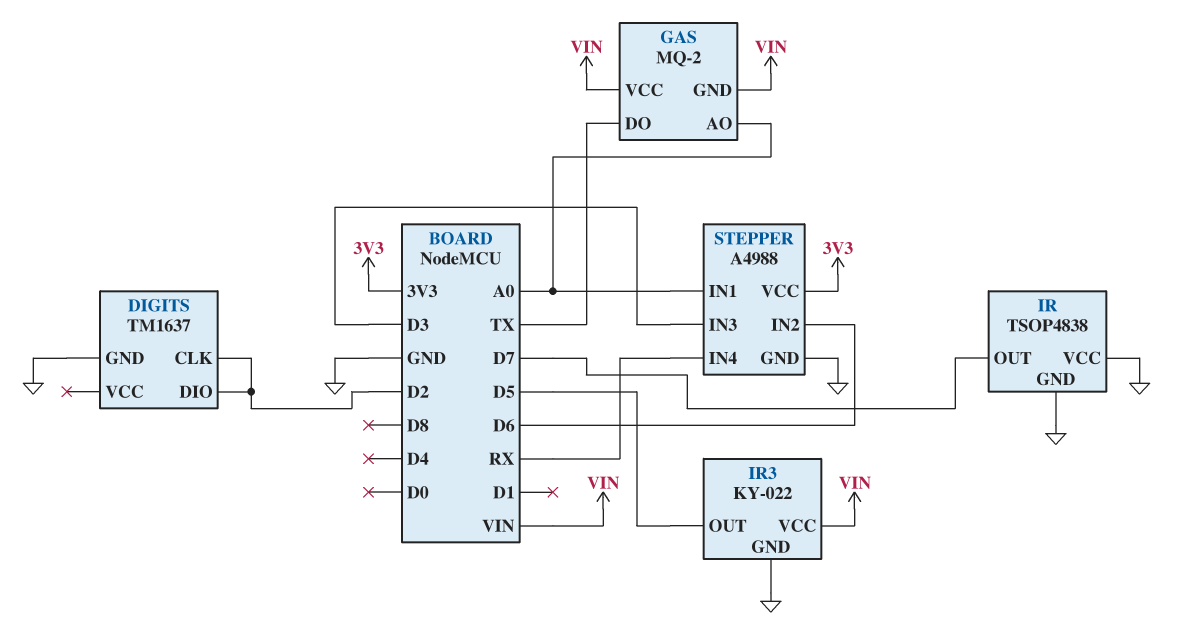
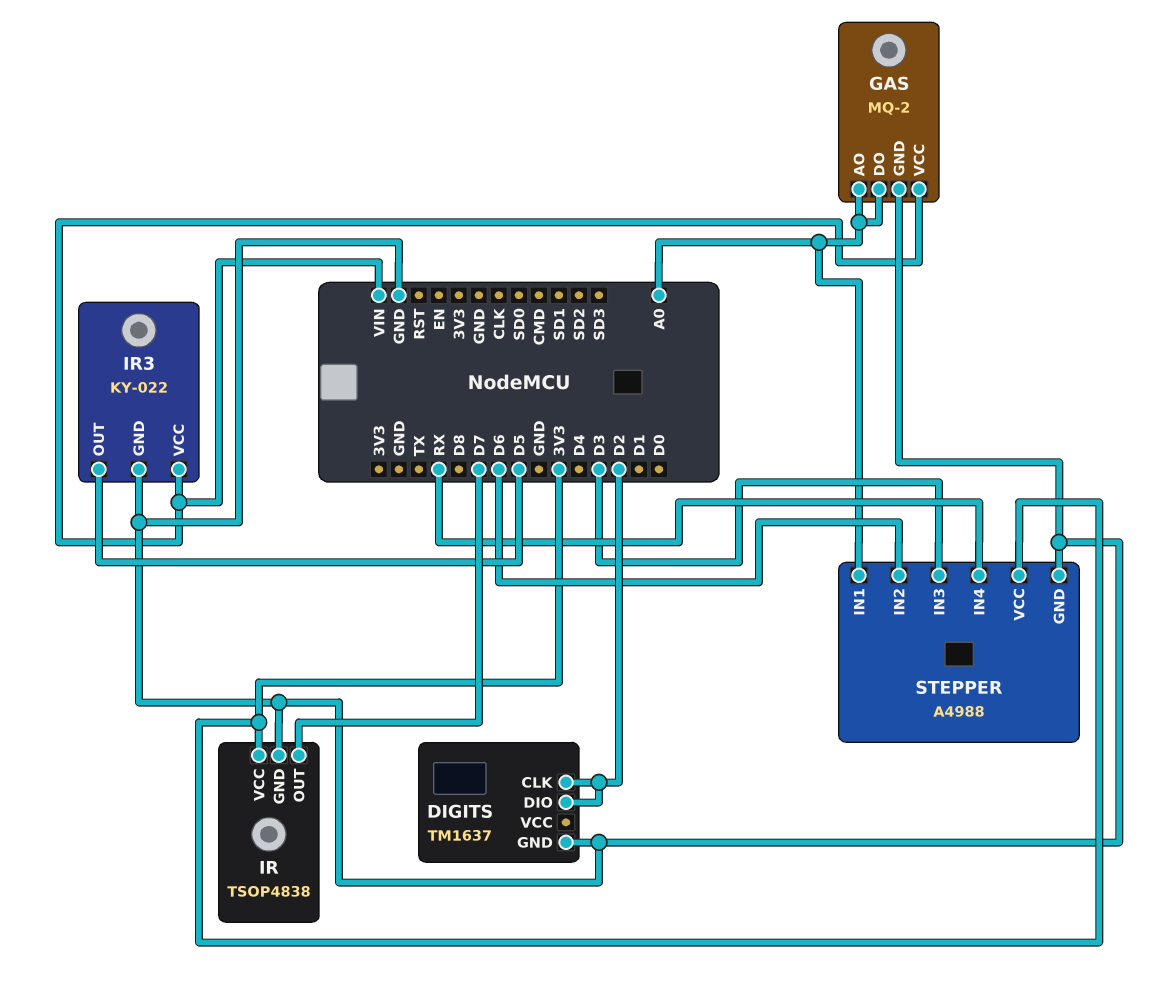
GAS pin DO: TX -> A0
GAS pin GND: VIN -> GND
IR pin VCC: GND -> 3V3

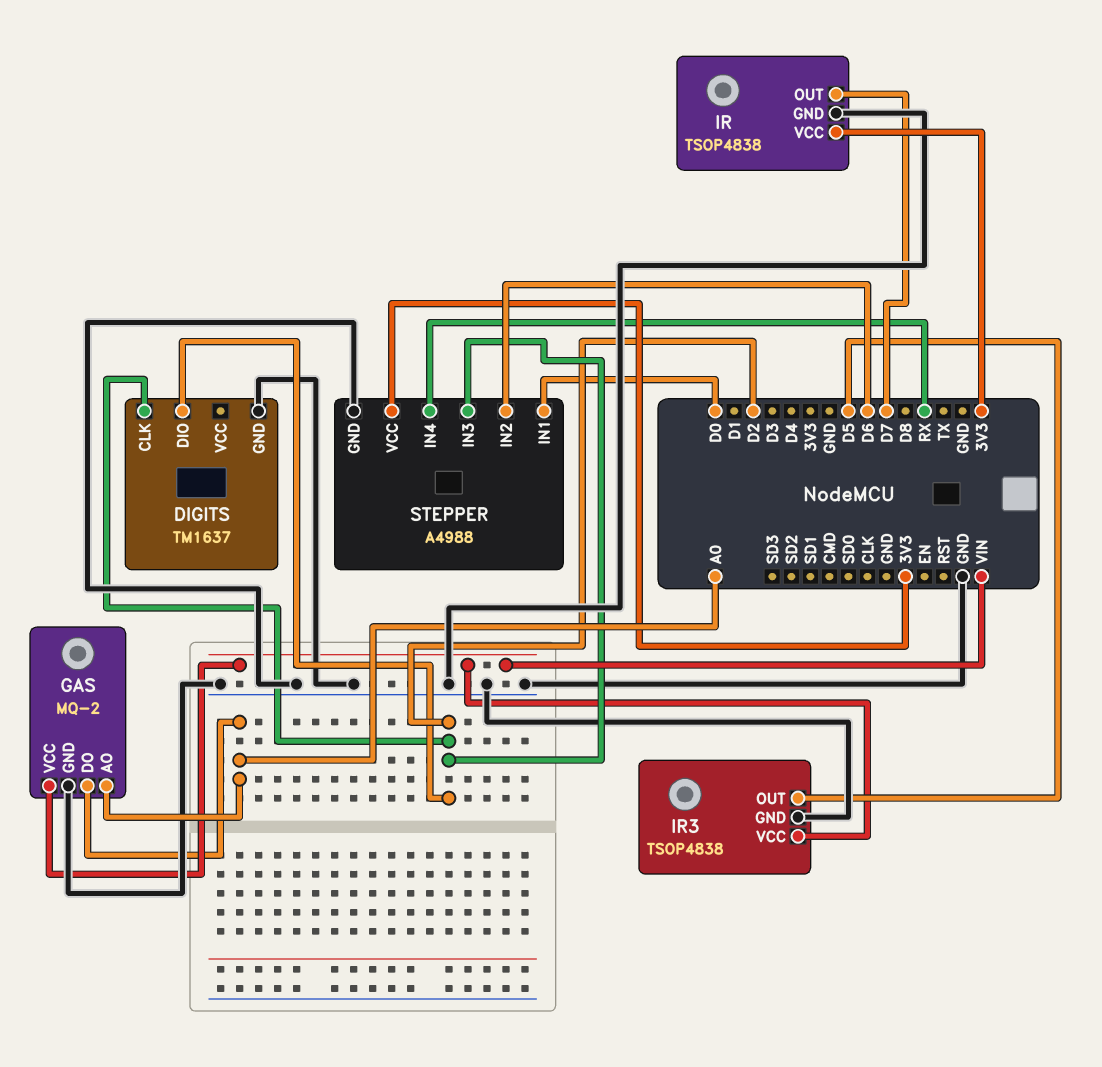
IR3: KY-022 -> TSOP4838
STEPPER pin IN1: A0 -> D0
STEPPER pin IN3: D3 -> D2

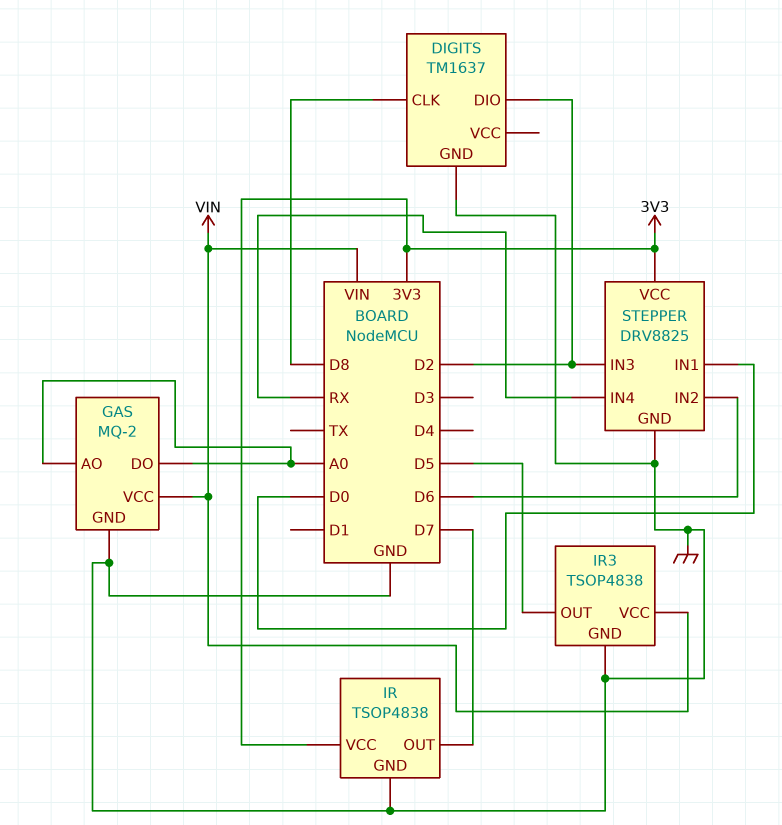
DIGITS pin CLK: D2 -> D8
STEPPER: A4988 -> DRV8825

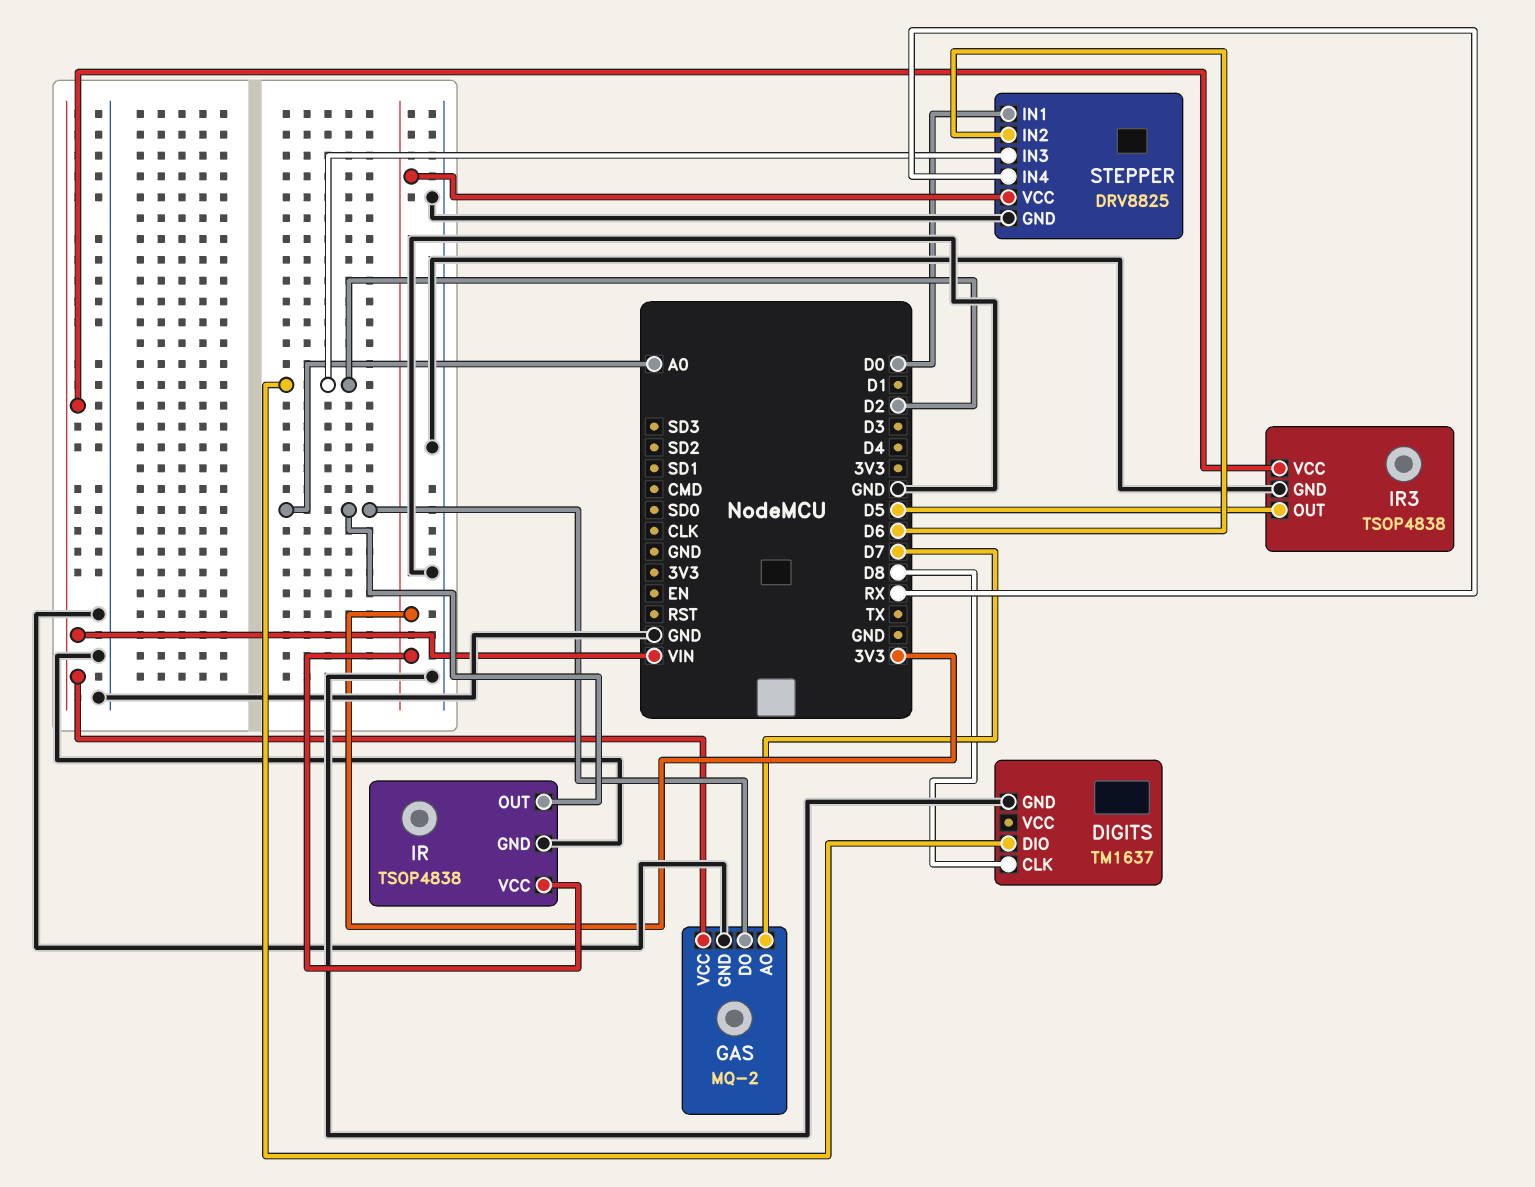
GAS pin AO: A0 -> D7
IR pin OUT: D7 -> A0

